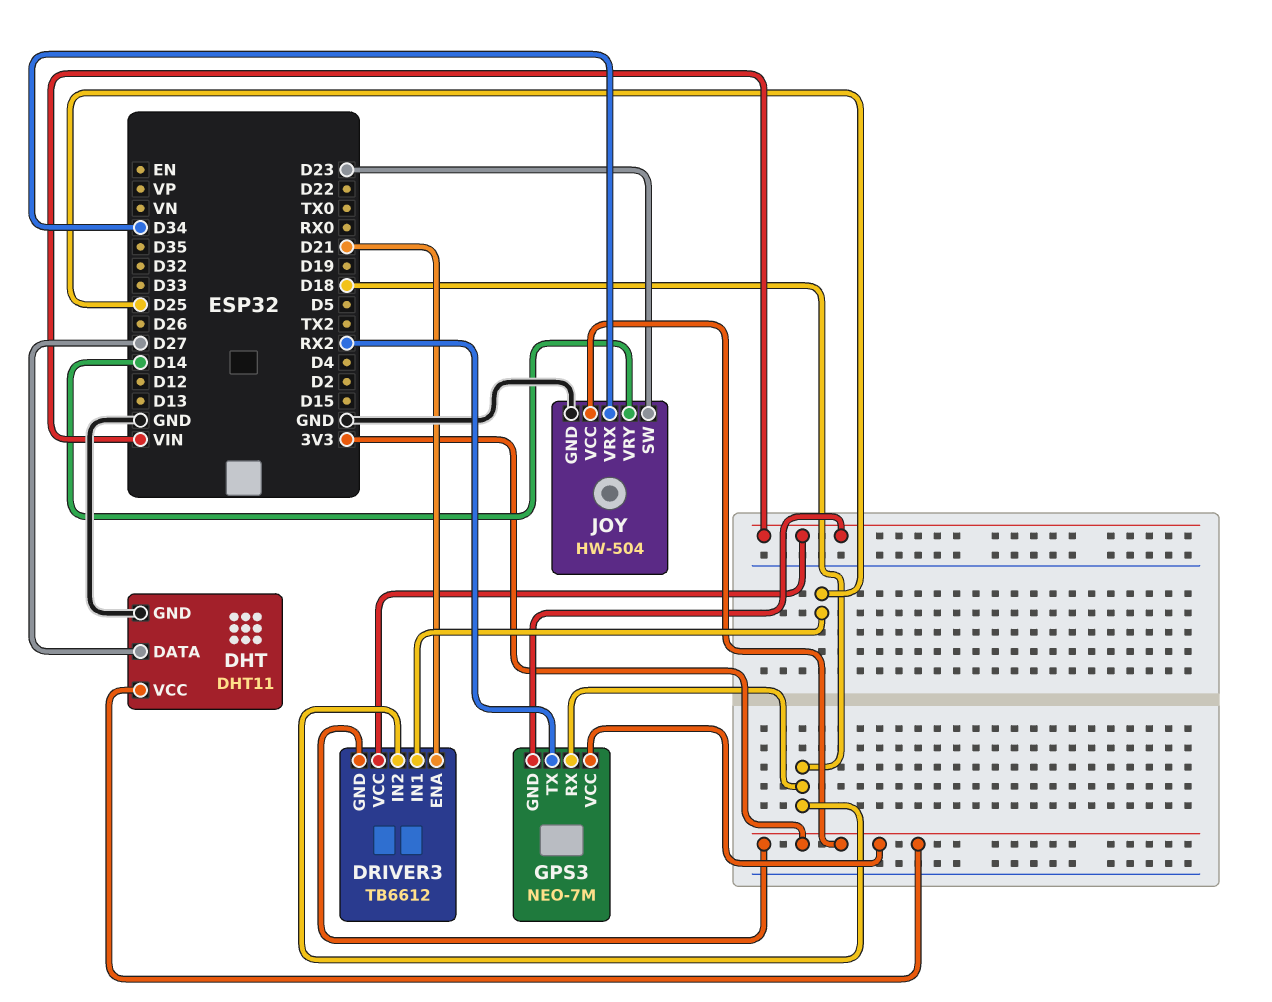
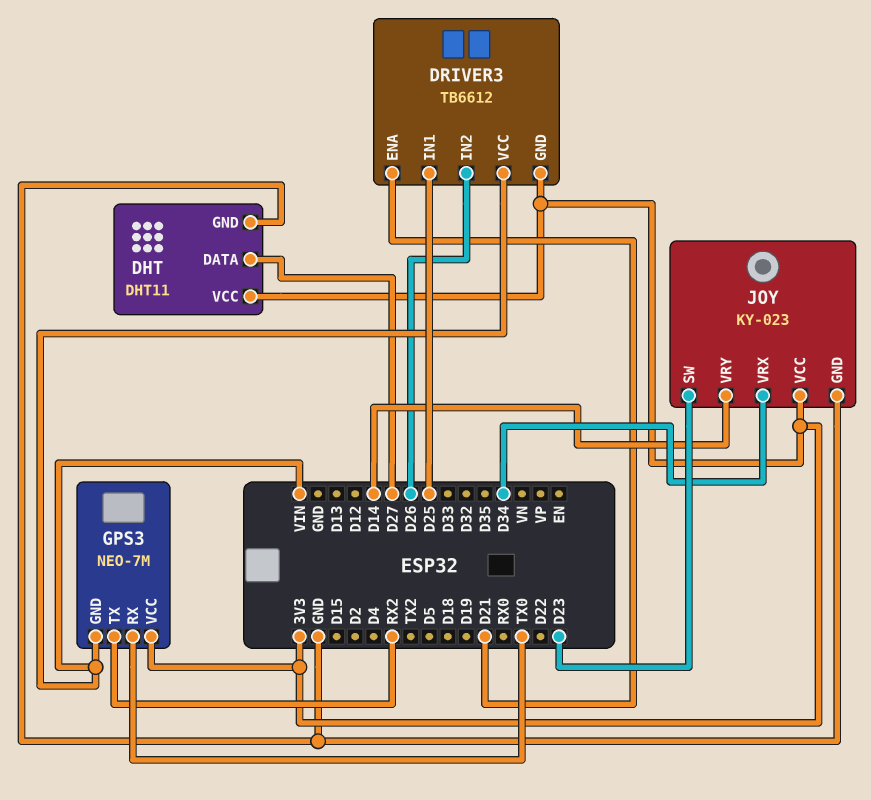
DRIVER3 pin IN2: D18 -> D26
GPS3 pin RX: D18 -> TX0
JOY: HW-504 -> KY-023

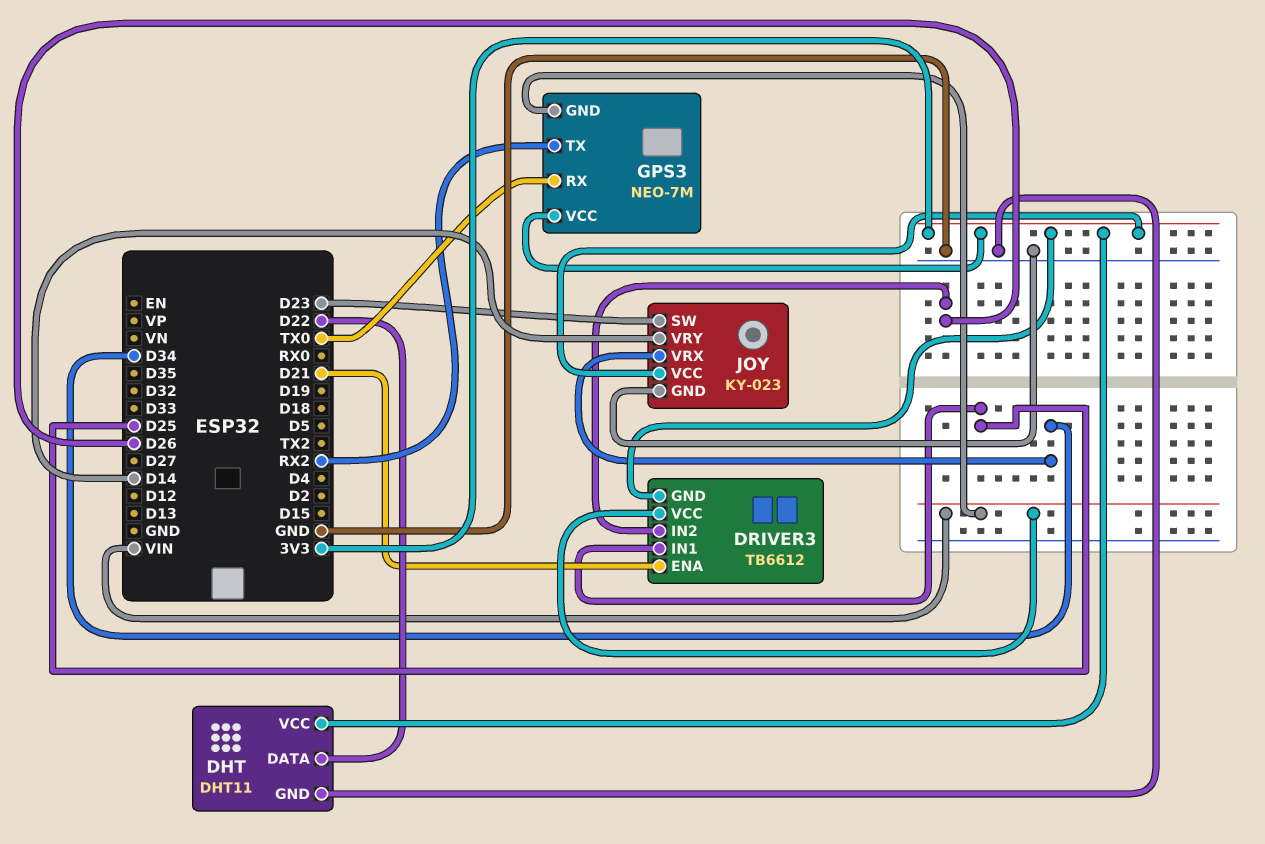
DHT pin DATA: D27 -> D22

